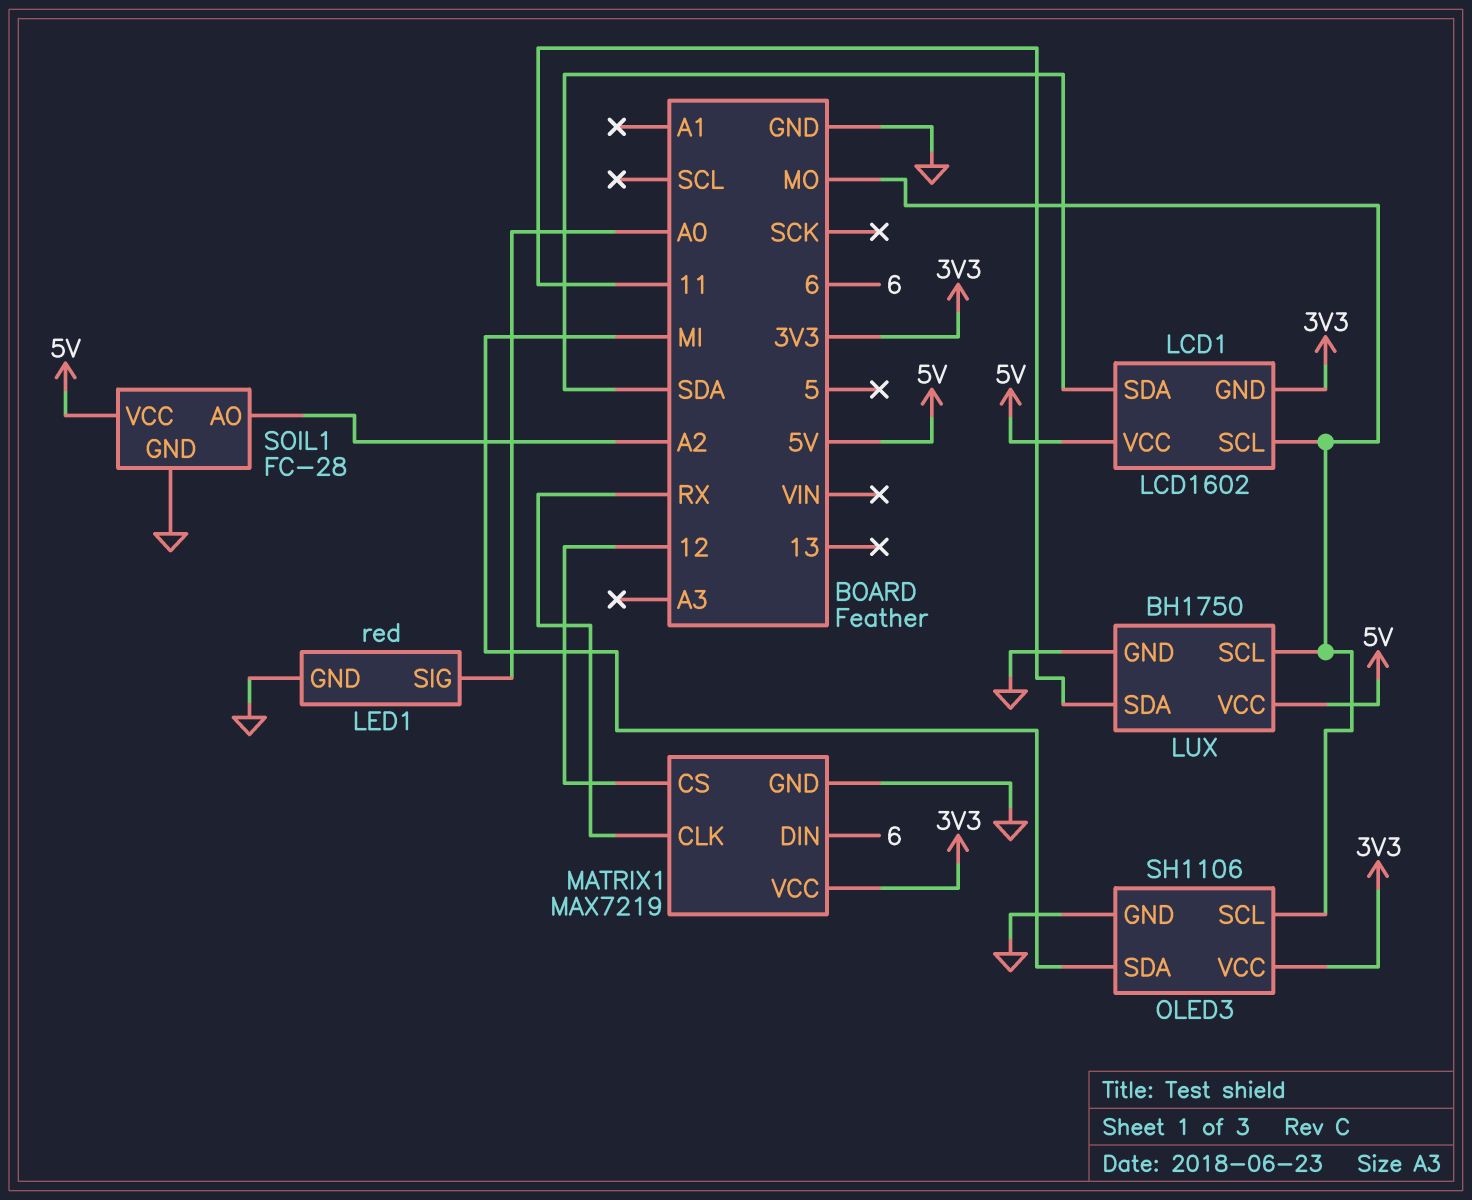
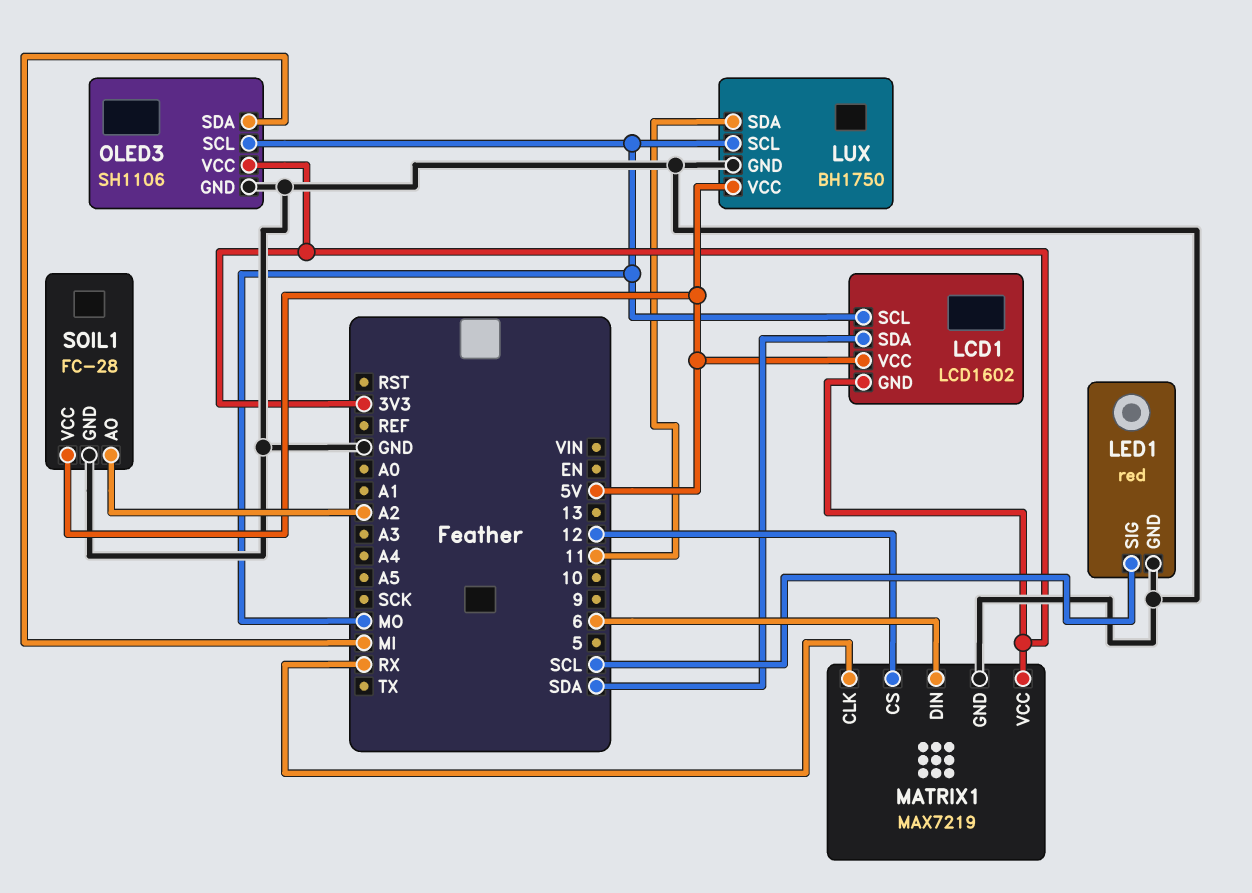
LED1 pin SIG: A0 -> SCL

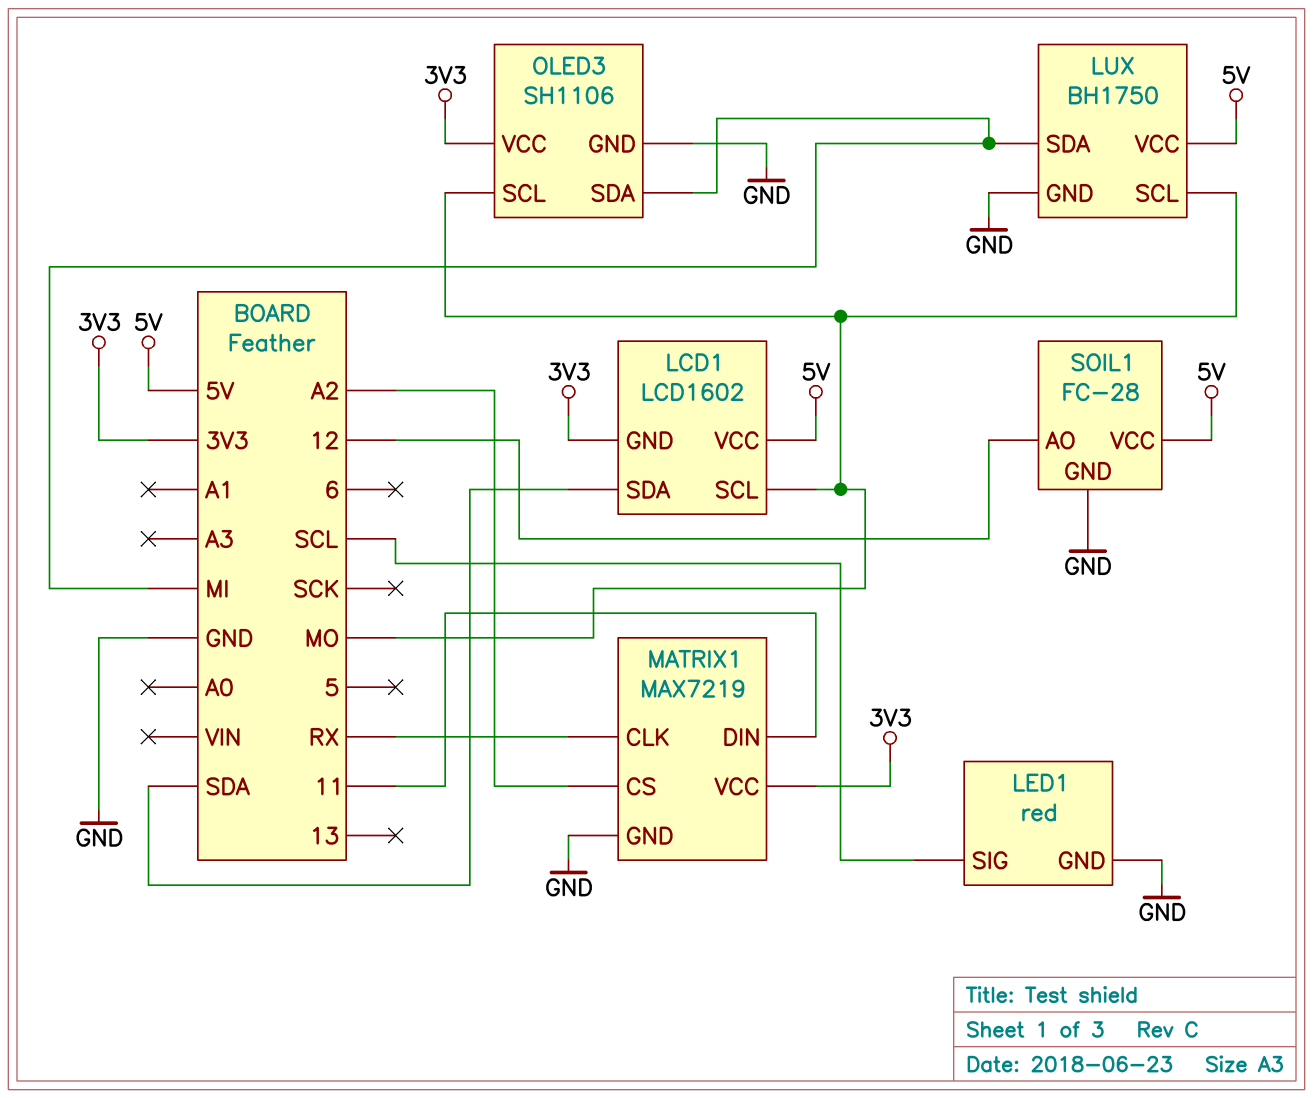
LUX pin SDA: 11 -> MI
MATRIX1 pin CS: 12 -> A2
MATRIX1 pin DIN: 6 -> 11
SOIL1 pin AO: A2 -> 12

